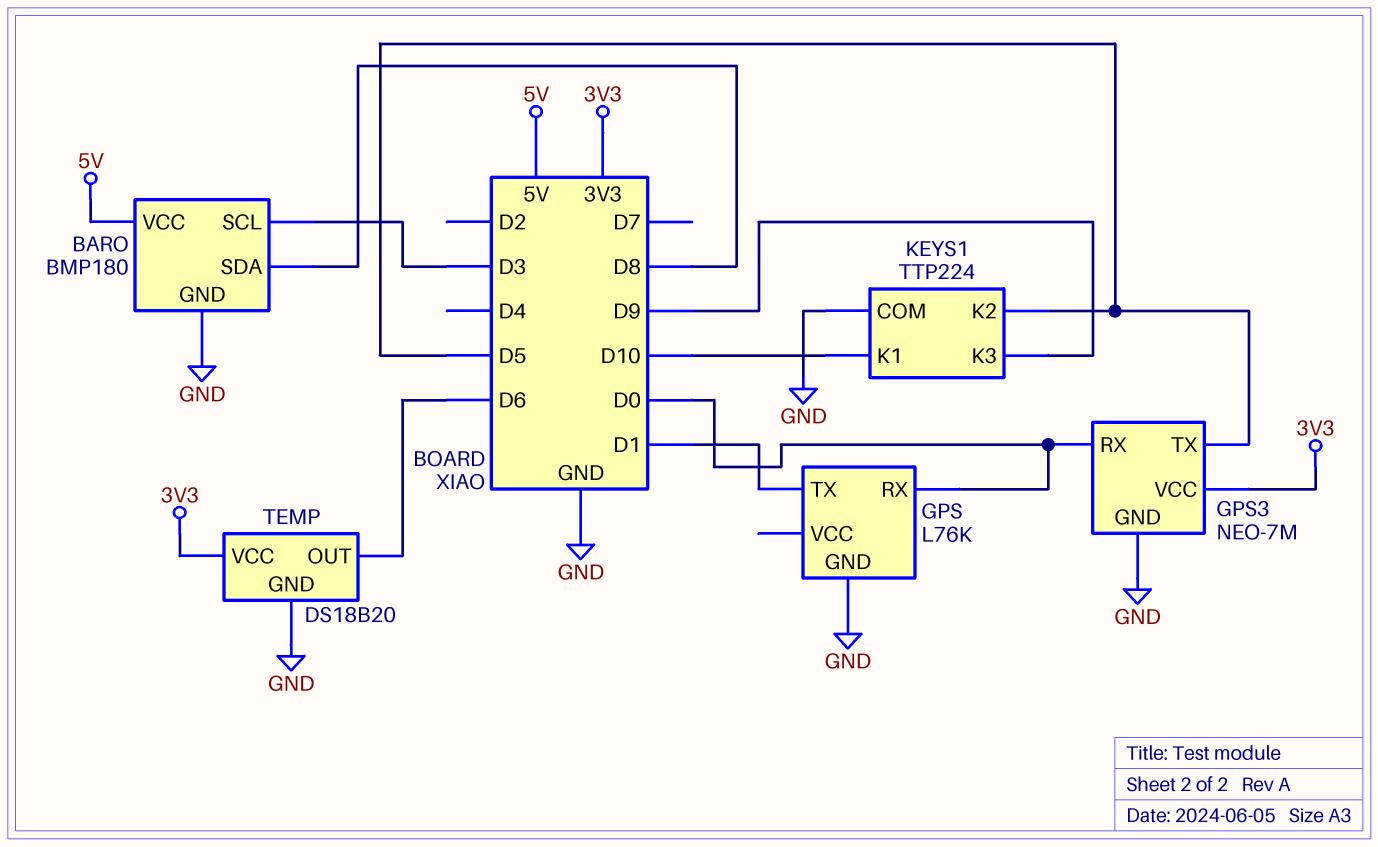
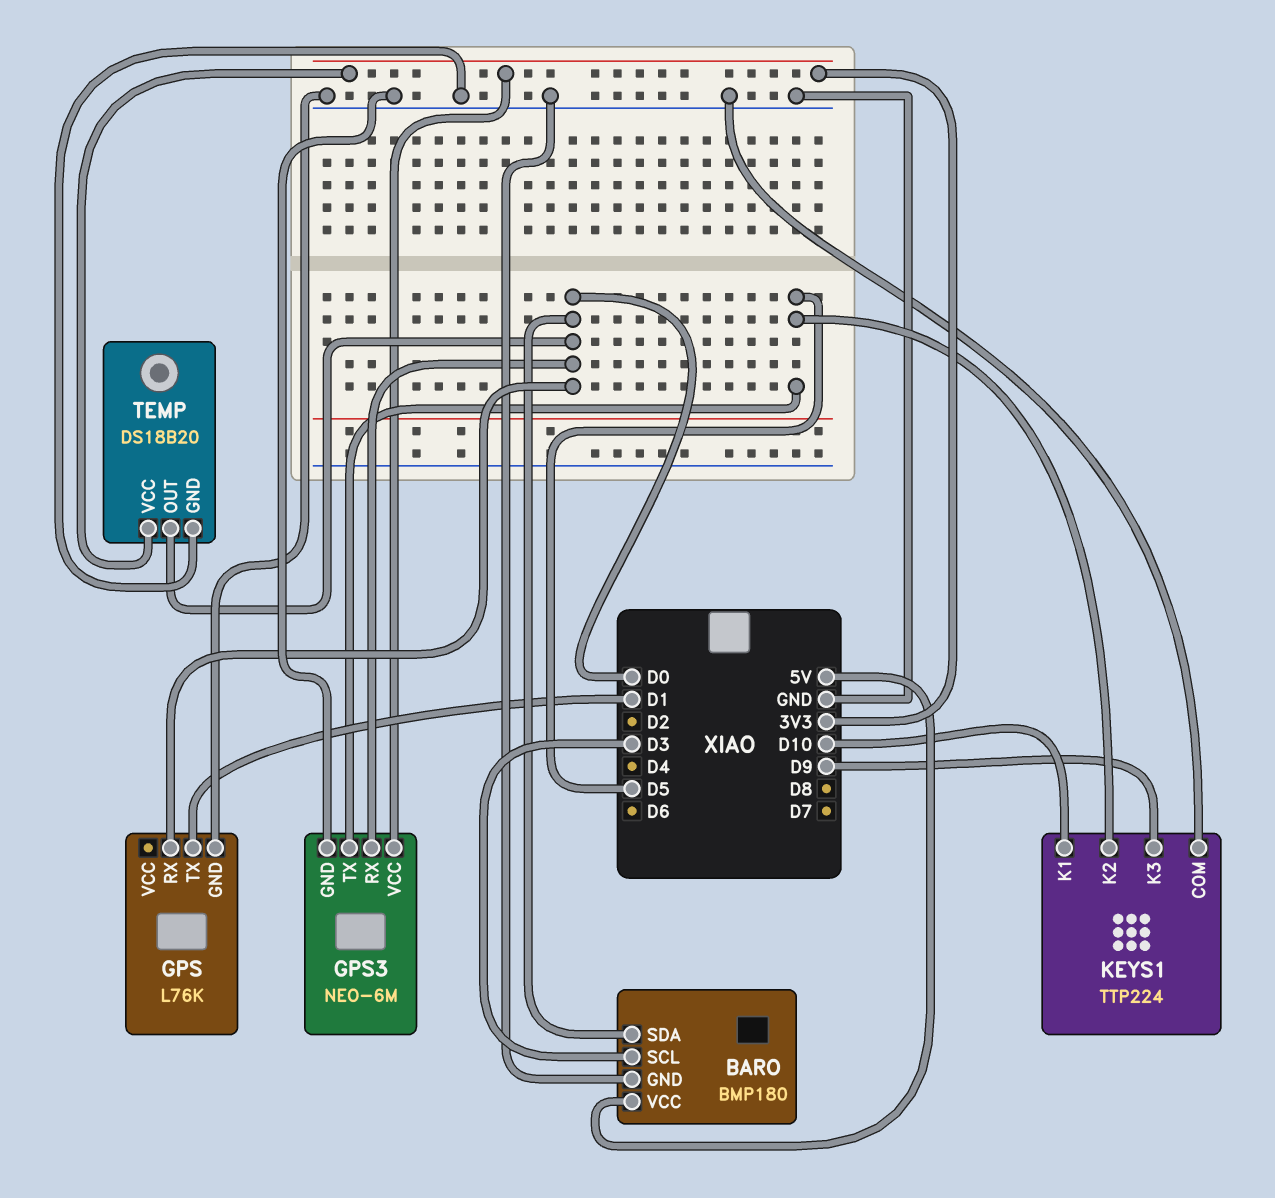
BARO pin SDA: D8 -> D0
GPS3: NEO-7M -> NEO-6M
TEMP pin OUT: D6 -> D0

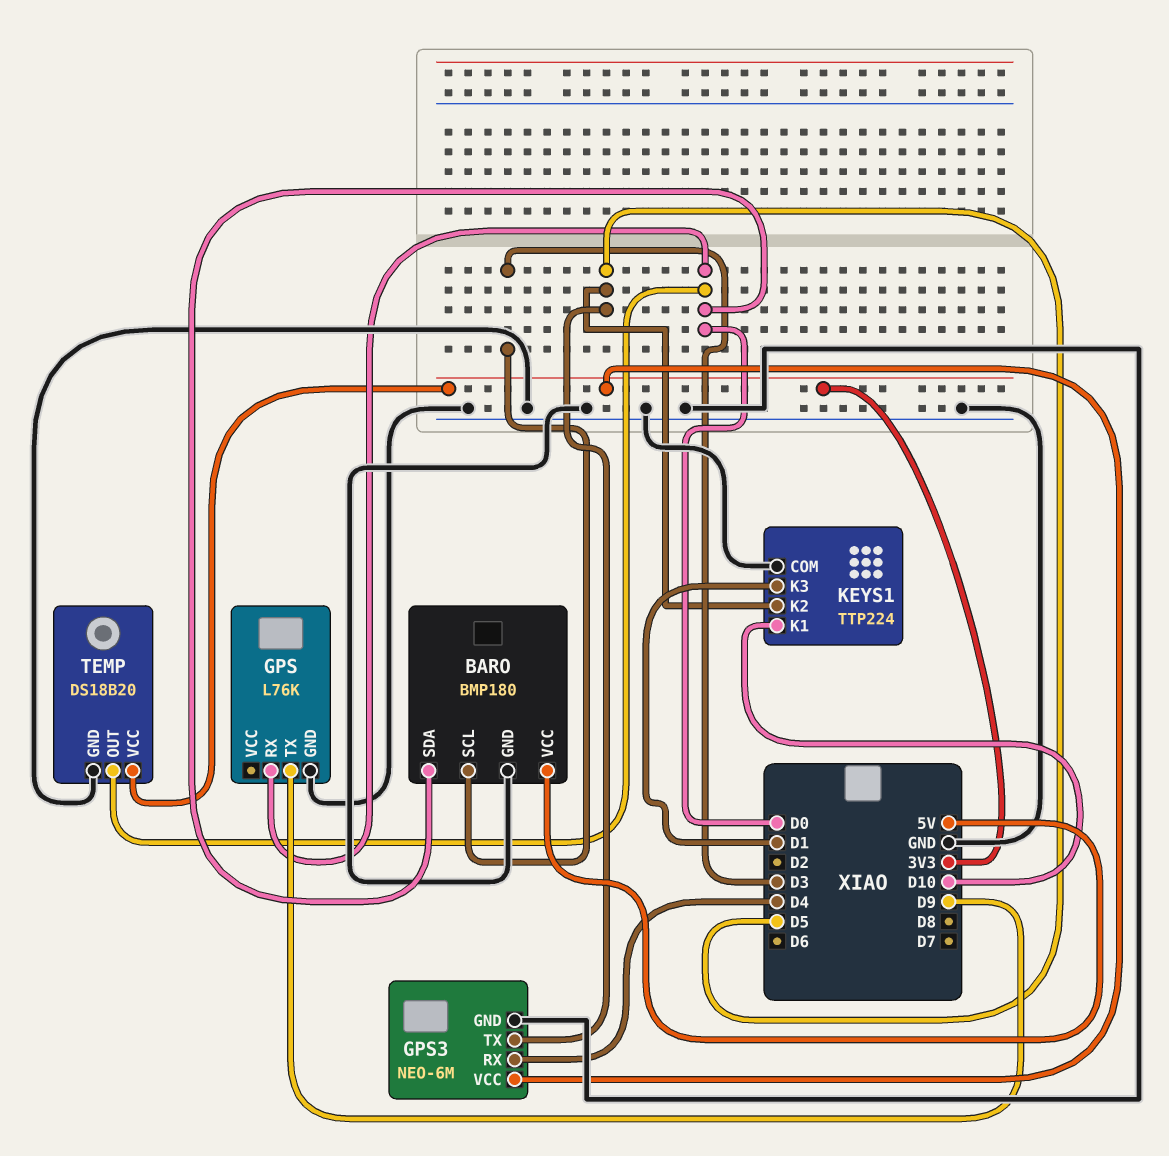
GPS pin TX: D1 -> D9
GPS3 pin RX: D0 -> D4
KEYS1 pin K3: D9 -> D1

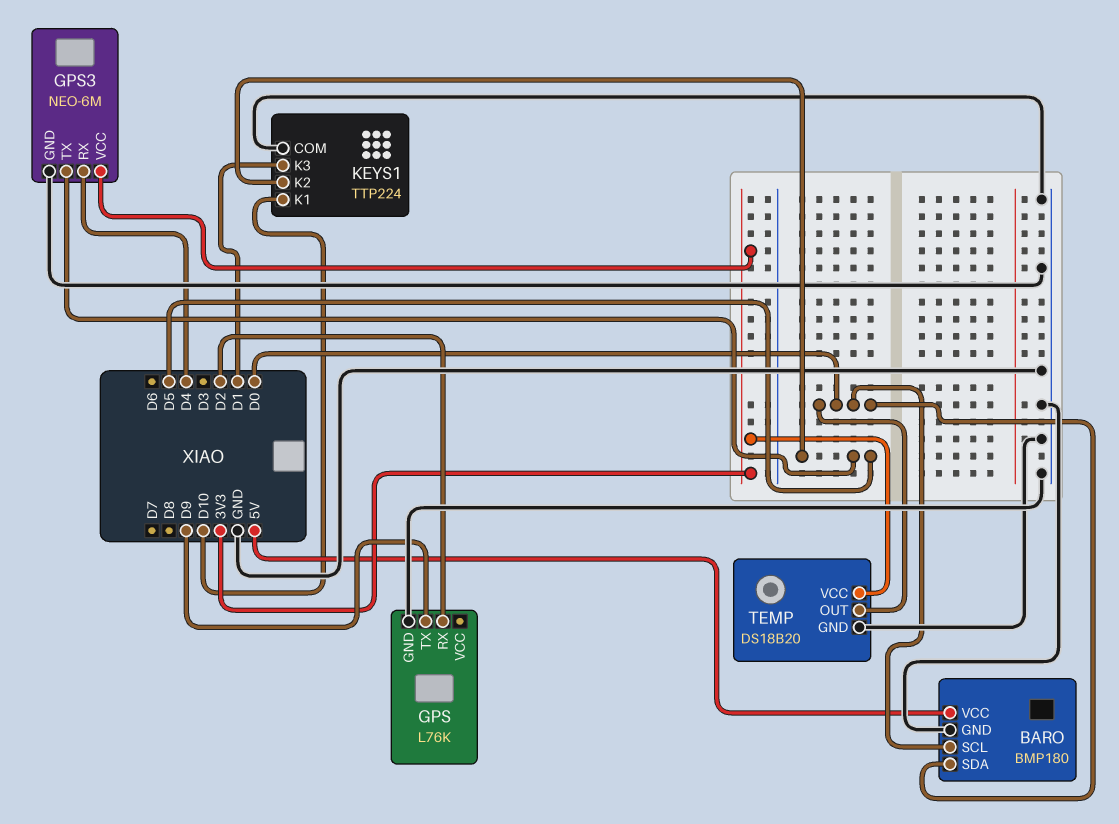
BARO pin SCL: D3 -> D0
GPS pin RX: D0 -> D2

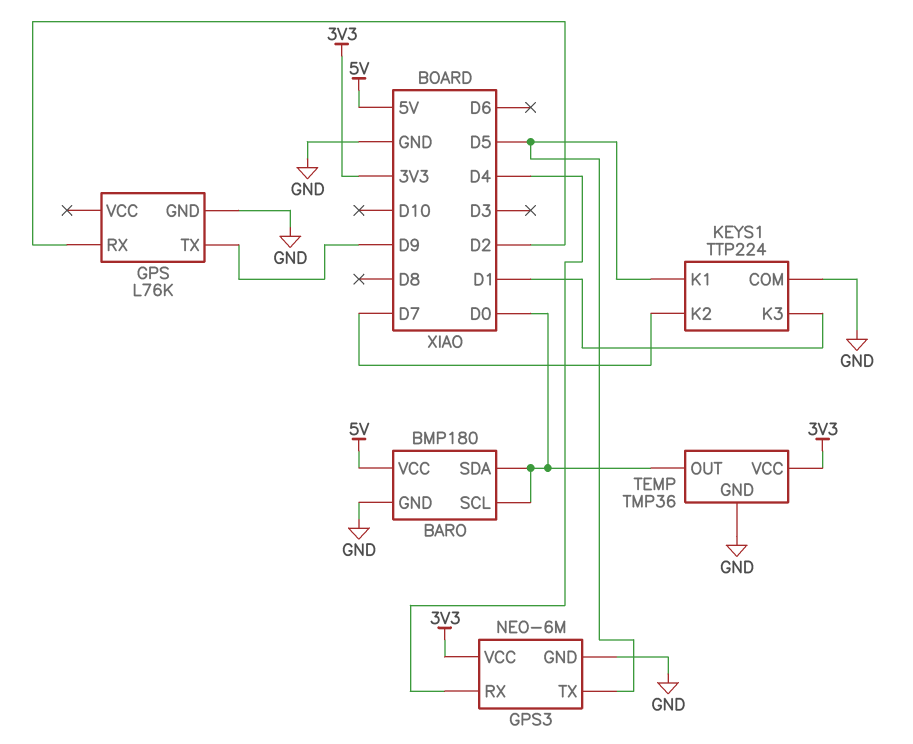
KEYS1 pin K1: D10 -> D5
KEYS1 pin K2: D5 -> D7
TEMP: DS18B20 -> TMP36

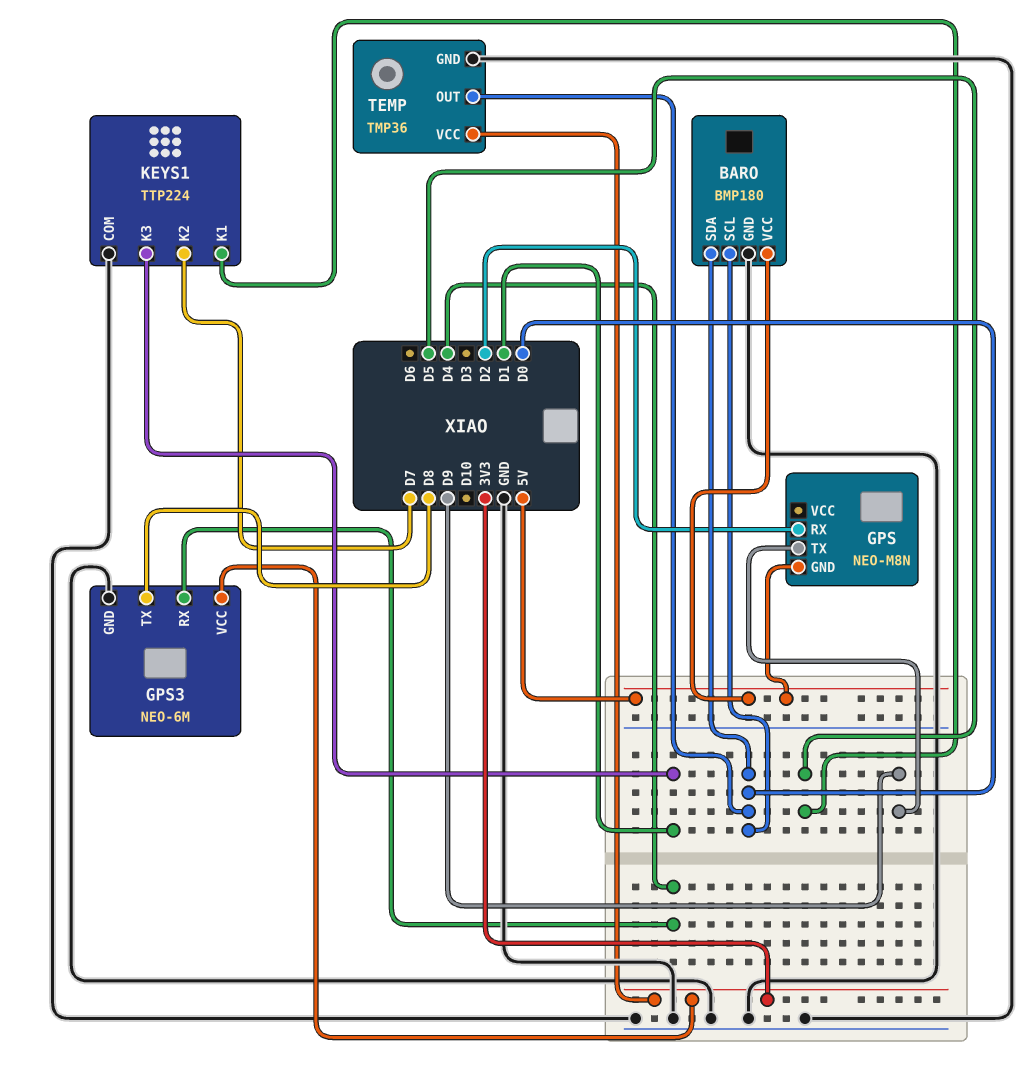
GPS: L76K -> NEO-M8N
GPS pin GND: GND -> 5V
GPS3 pin TX: D5 -> D8

